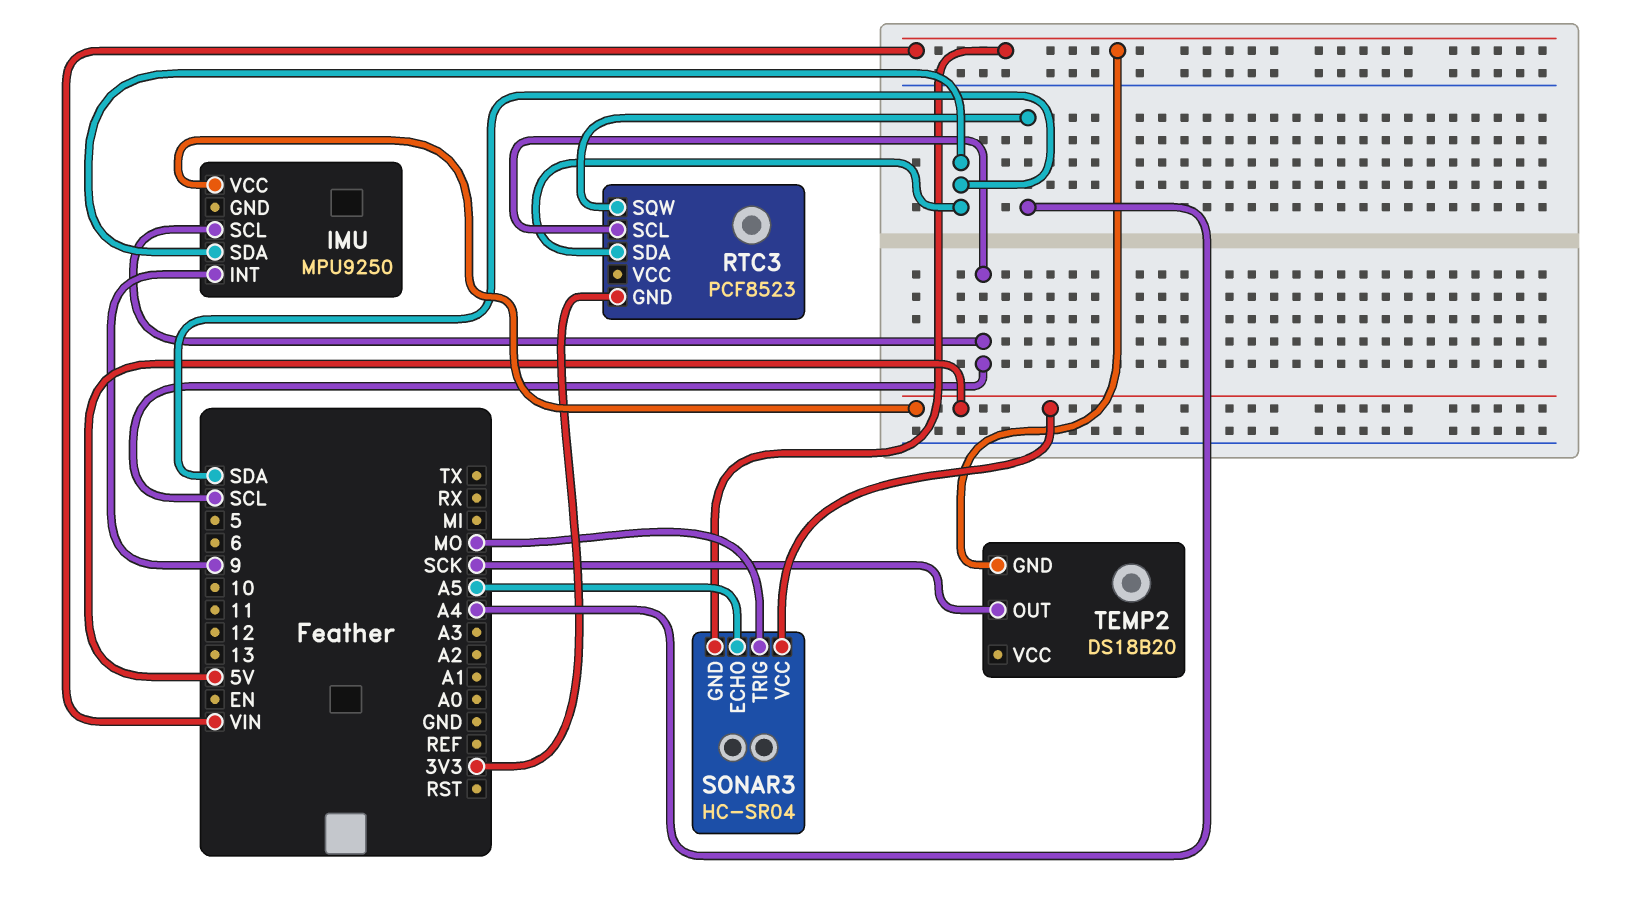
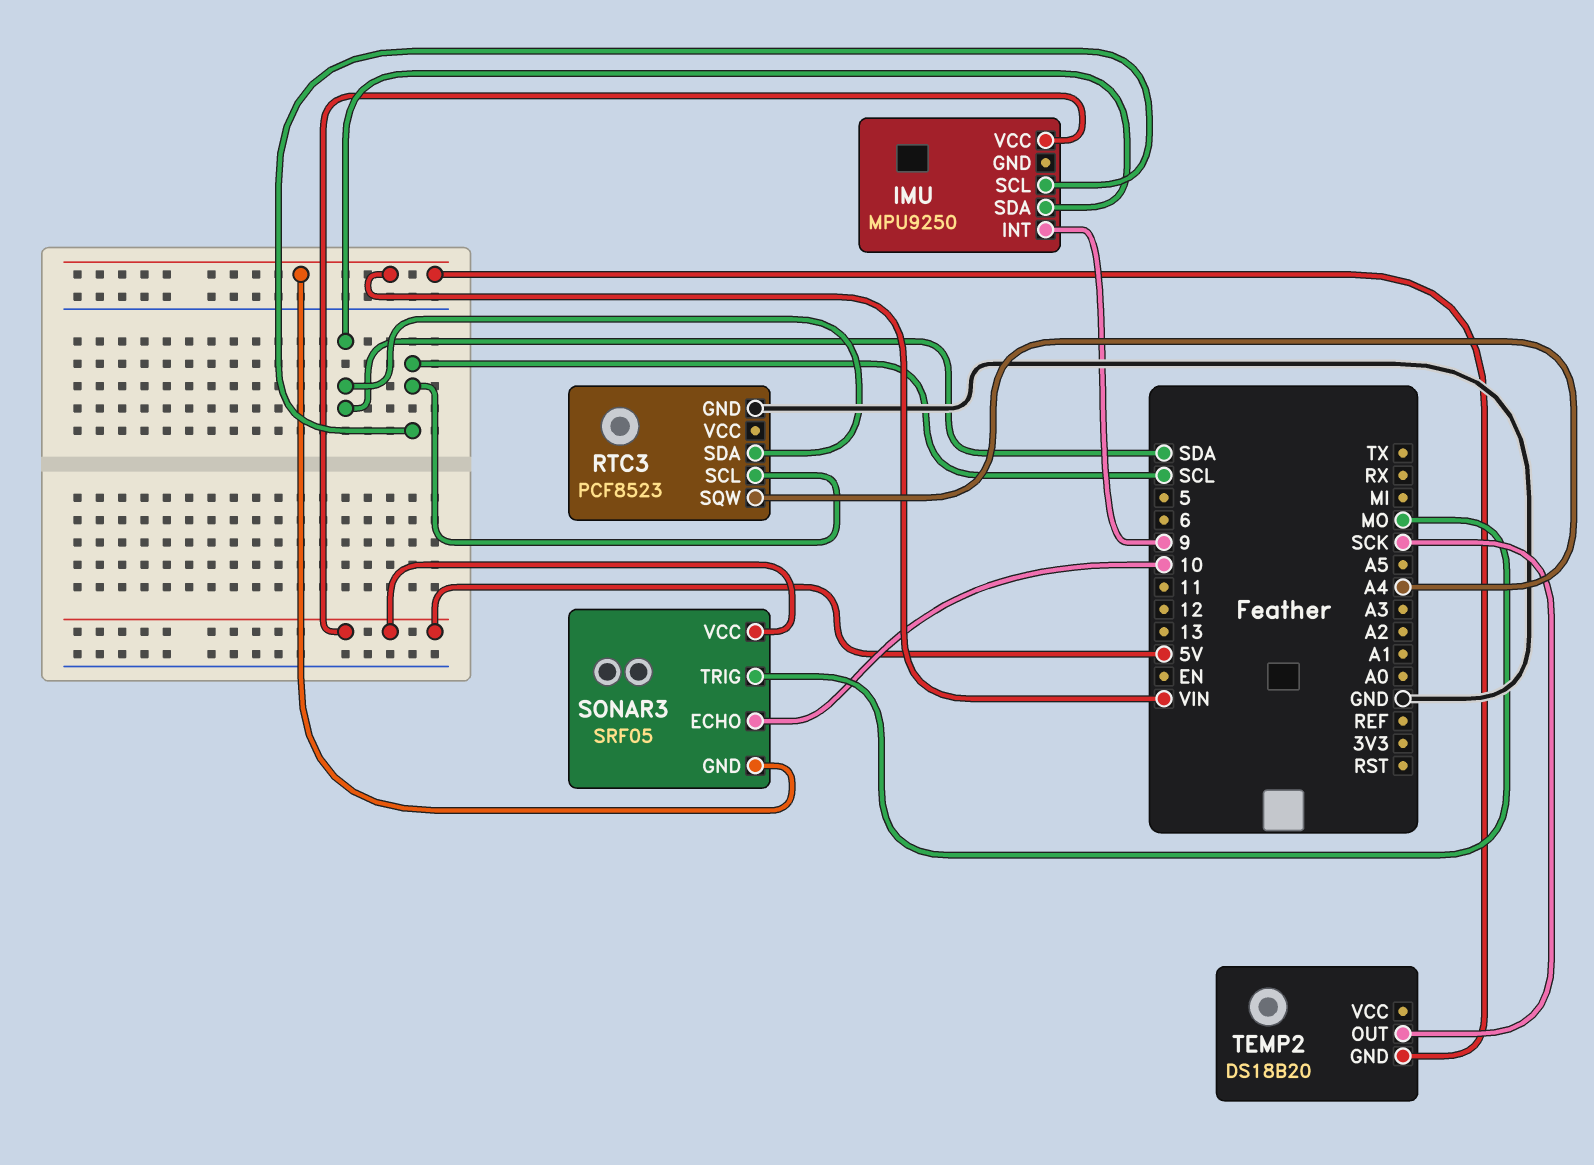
RTC3 pin GND: 3V3 -> GND
SONAR3: HC-SR04 -> SRF05
SONAR3 pin ECHO: A5 -> 10

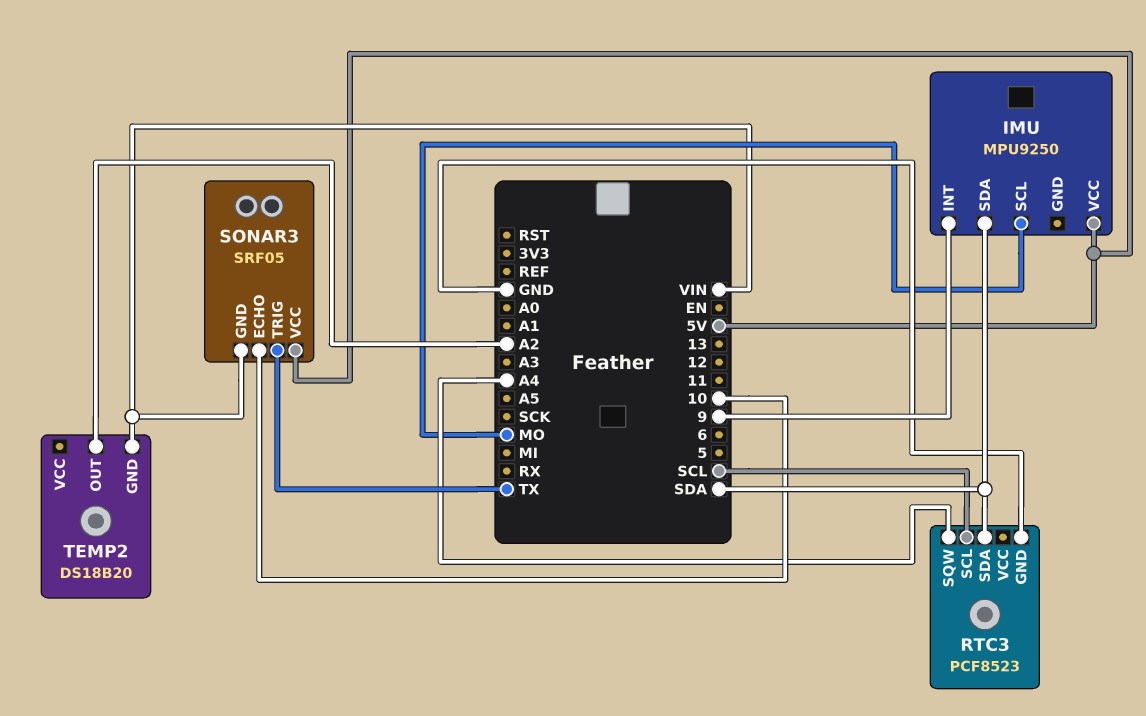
IMU pin SCL: SCL -> MO
SONAR3 pin TRIG: MO -> TX
TEMP2 pin OUT: SCK -> A2

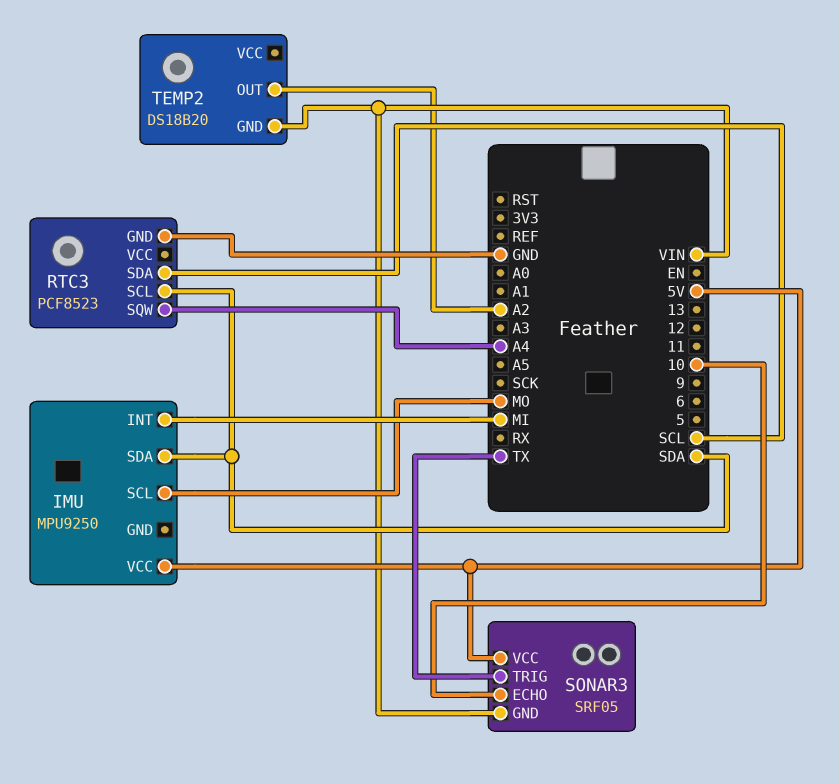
IMU pin INT: 9 -> MI
RTC3 pin SCL: SCL -> SDA
RTC3 pin SDA: SDA -> SCL

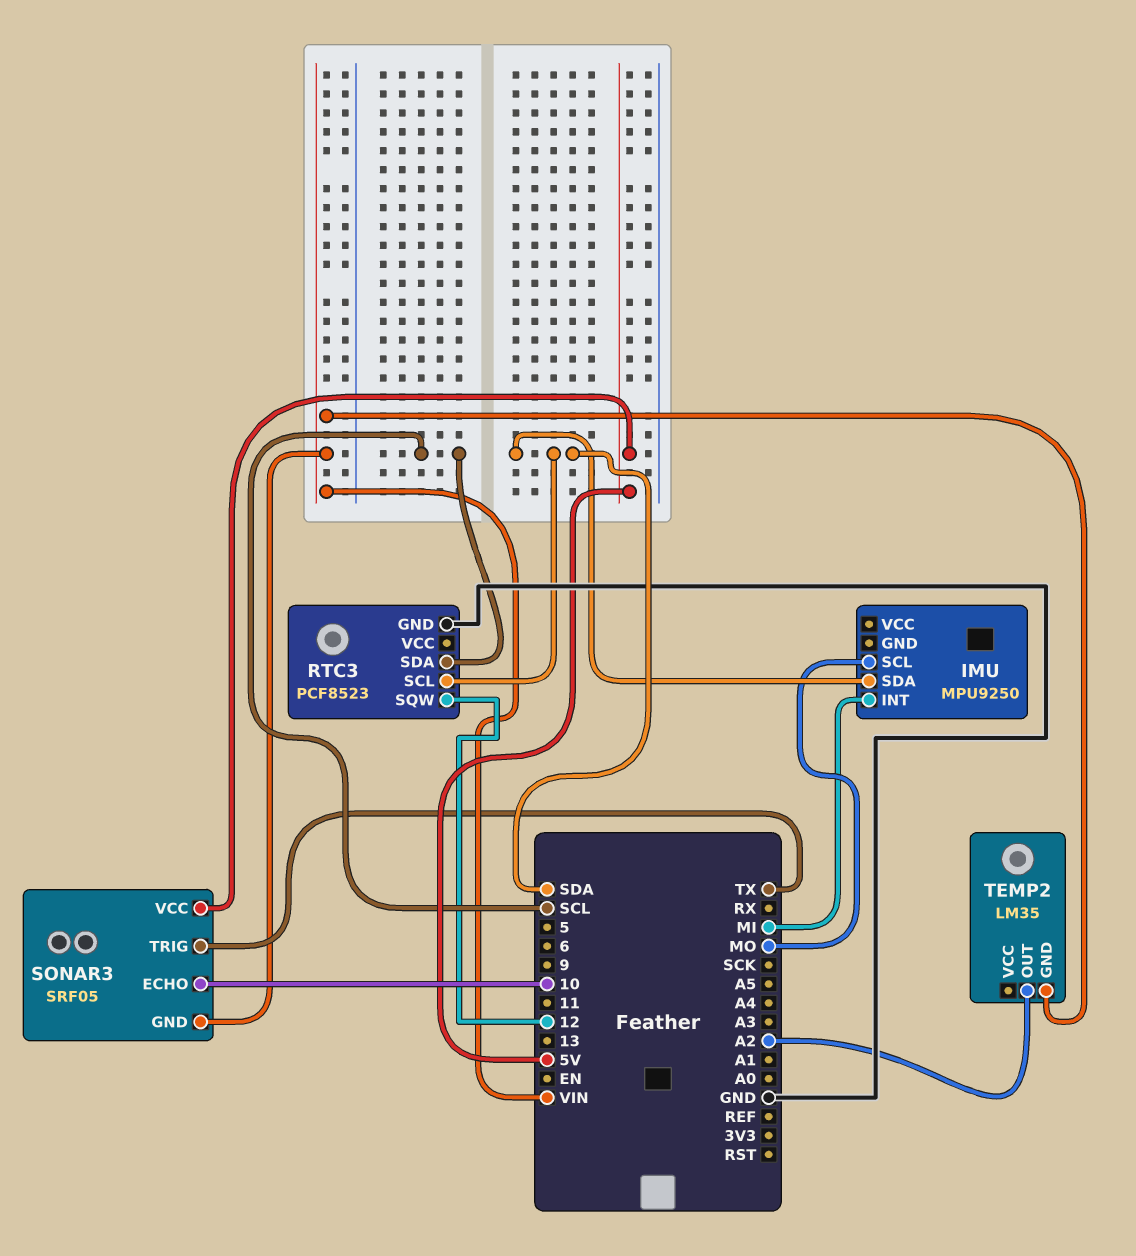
IMU pin VCC: 5V -> none
RTC3 pin SQW: A4 -> 12
TEMP2: DS18B20 -> LM35

